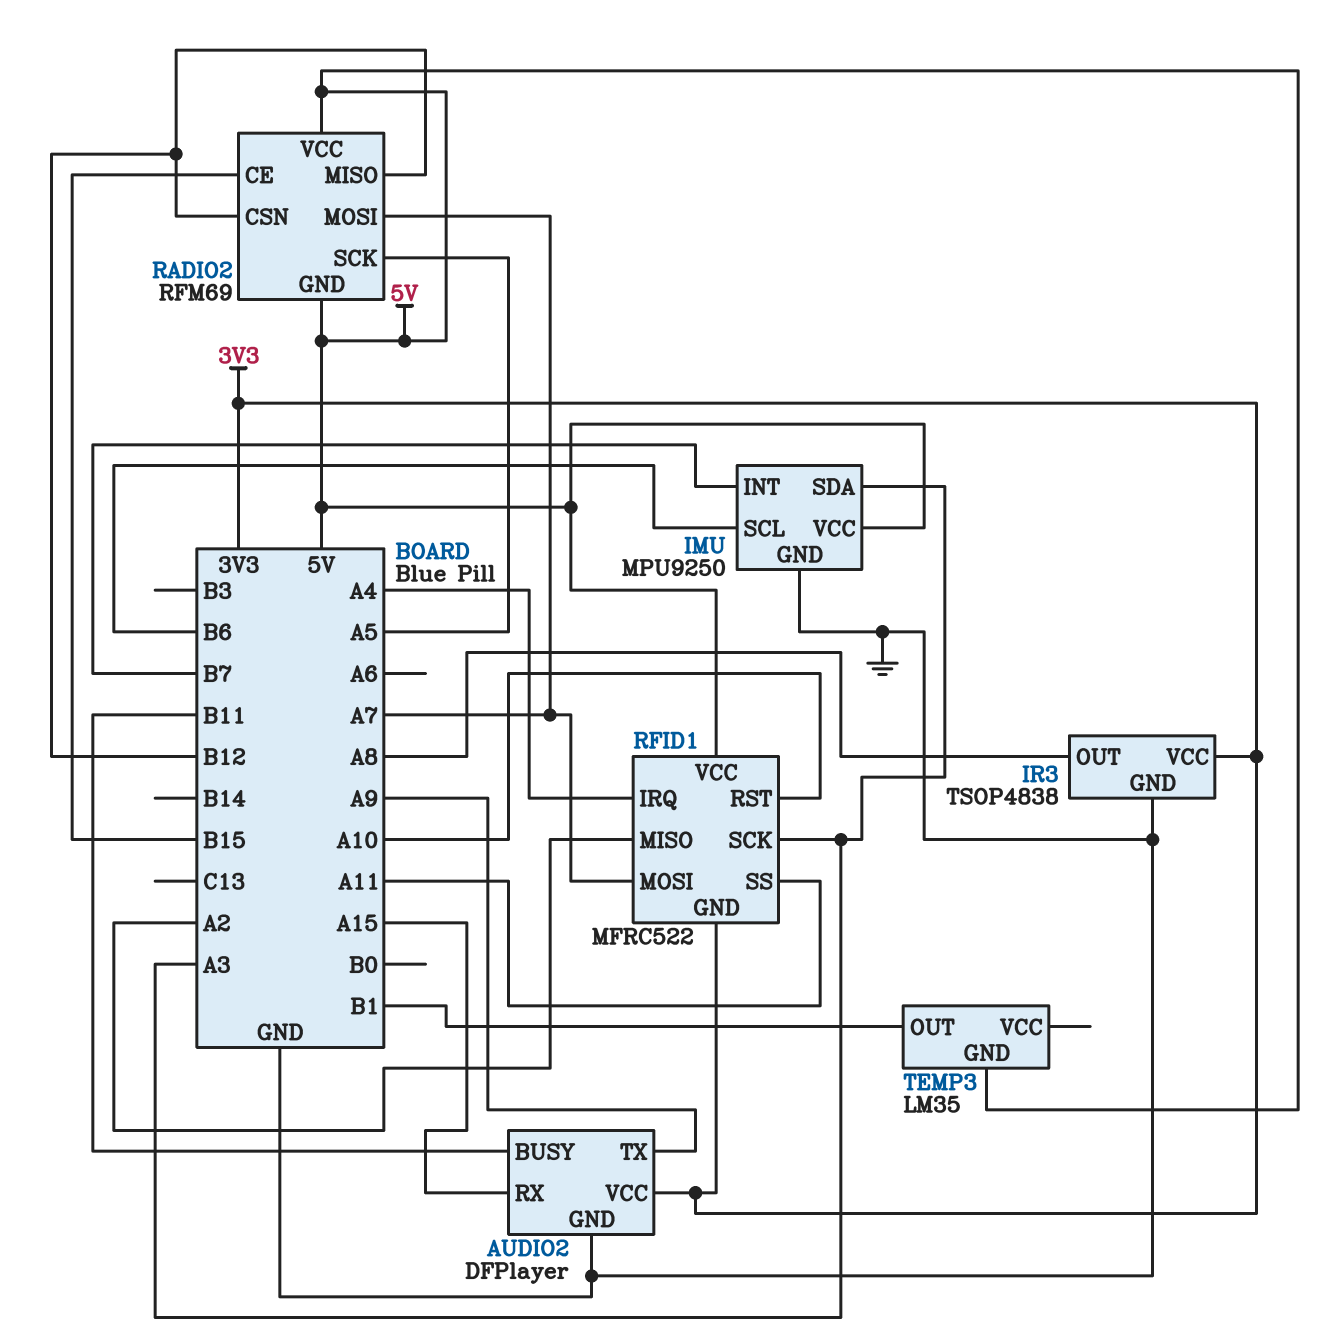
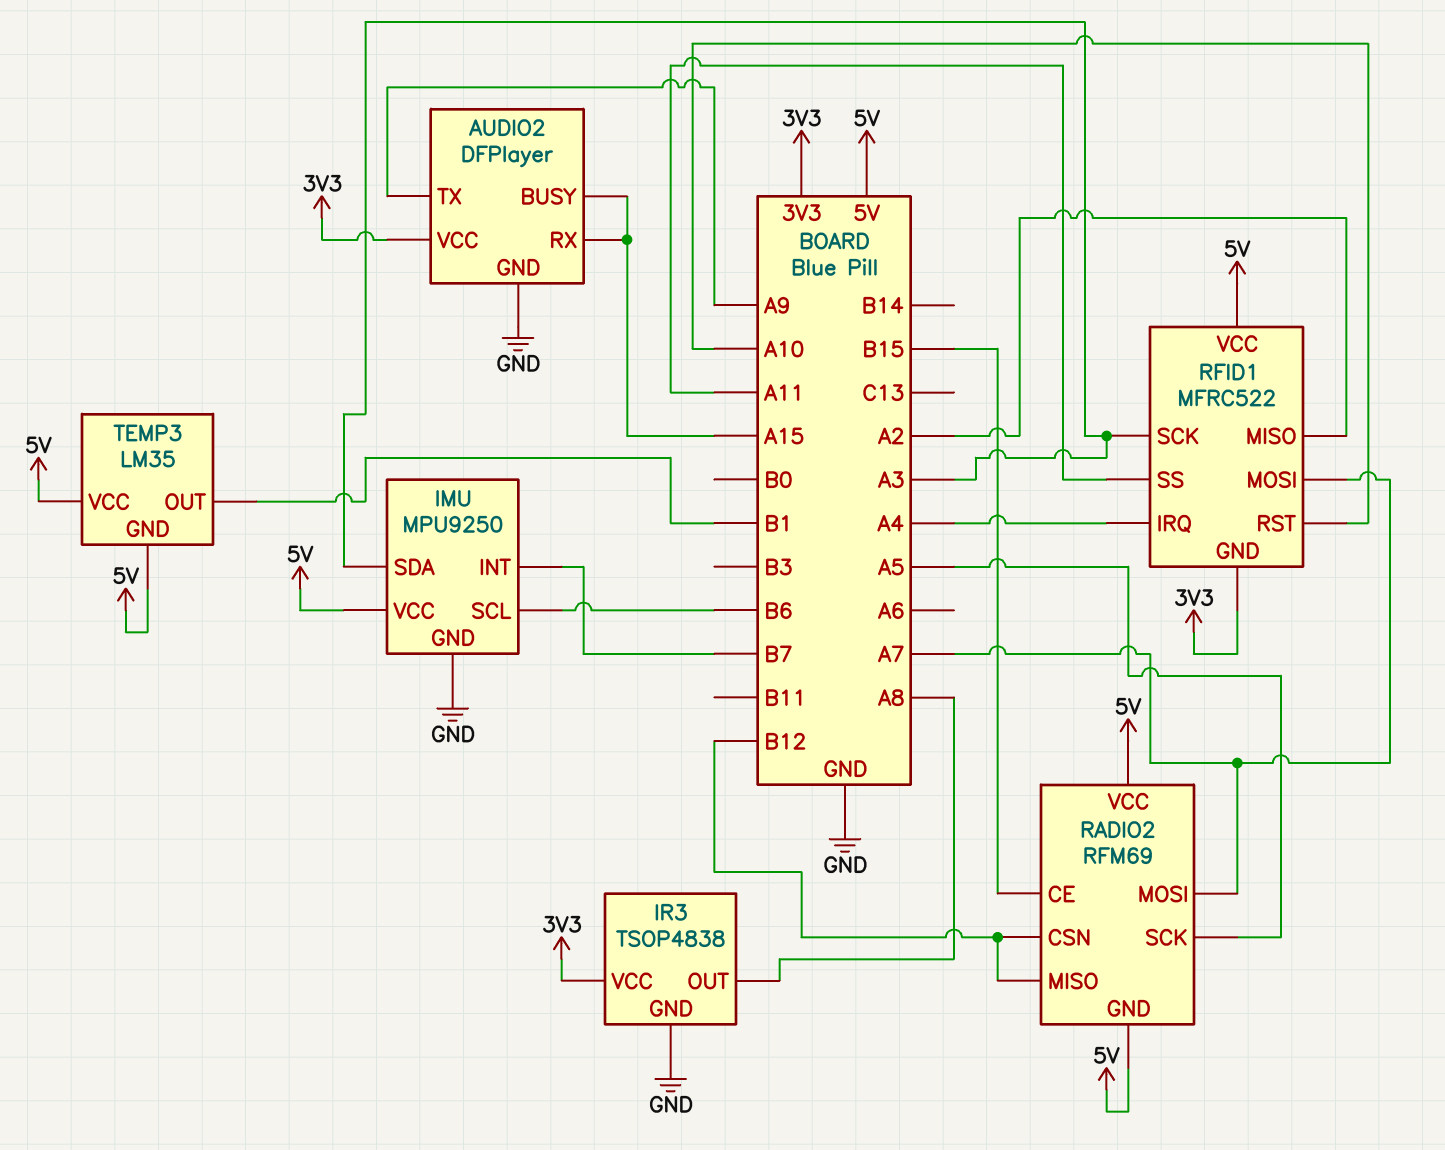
AUDIO2 pin BUSY: B11 -> A15
TEMP3 pin VCC: none -> 5V

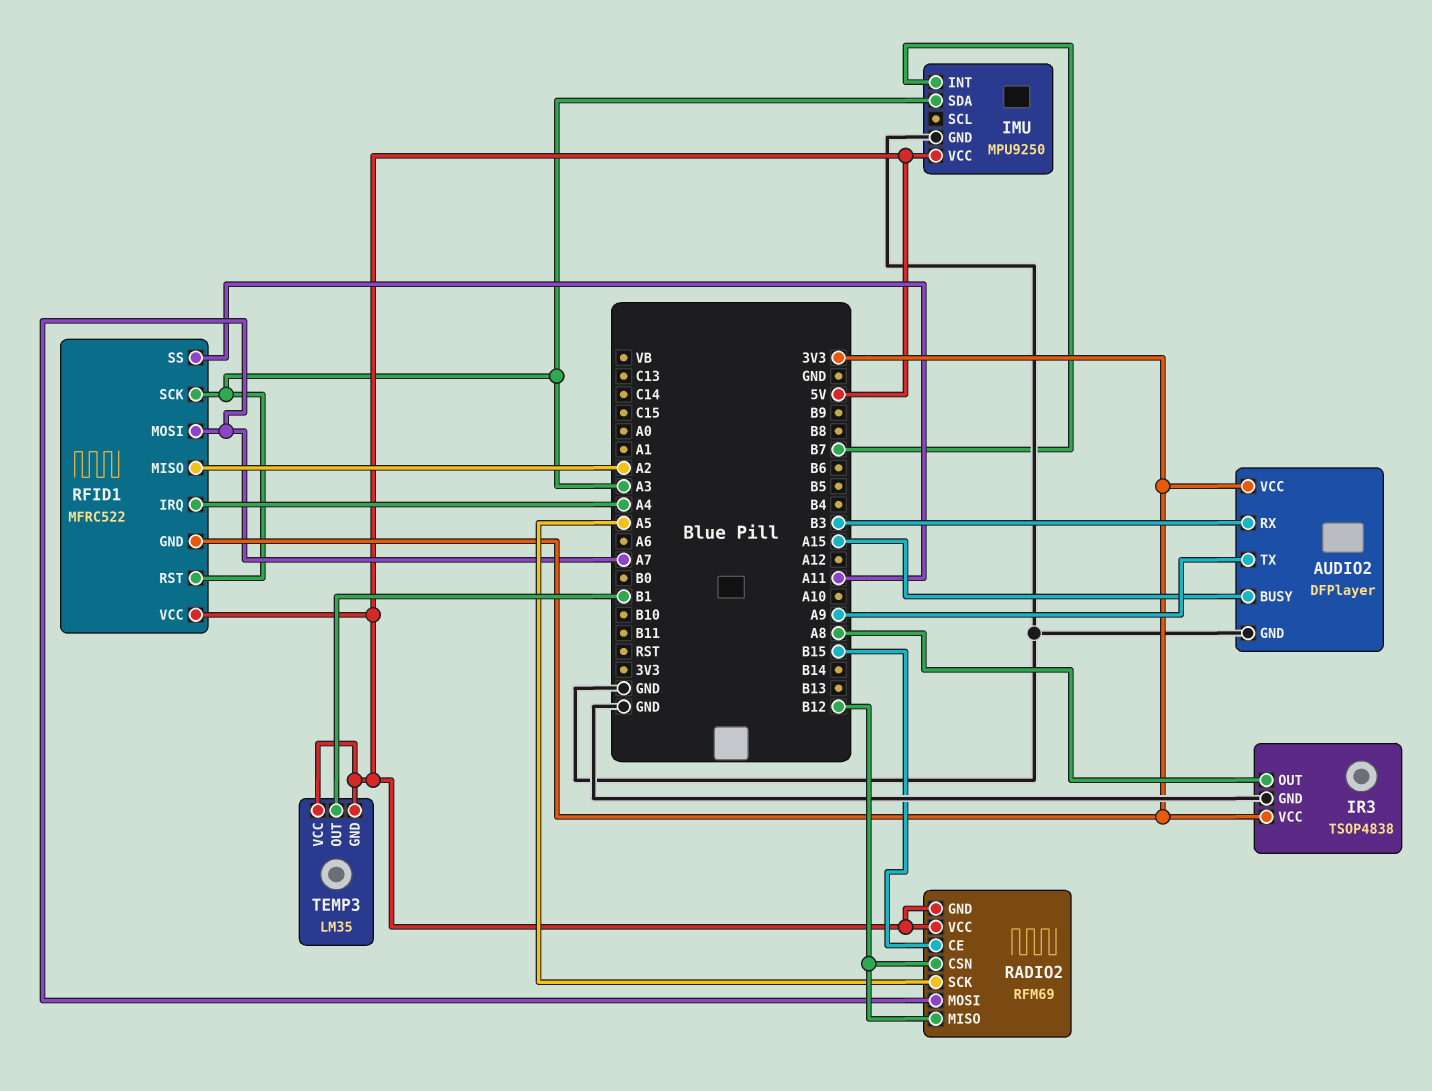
AUDIO2 pin RX: A15 -> B3
IMU pin SCL: B6 -> none
RFID1 pin RST: A10 -> A3

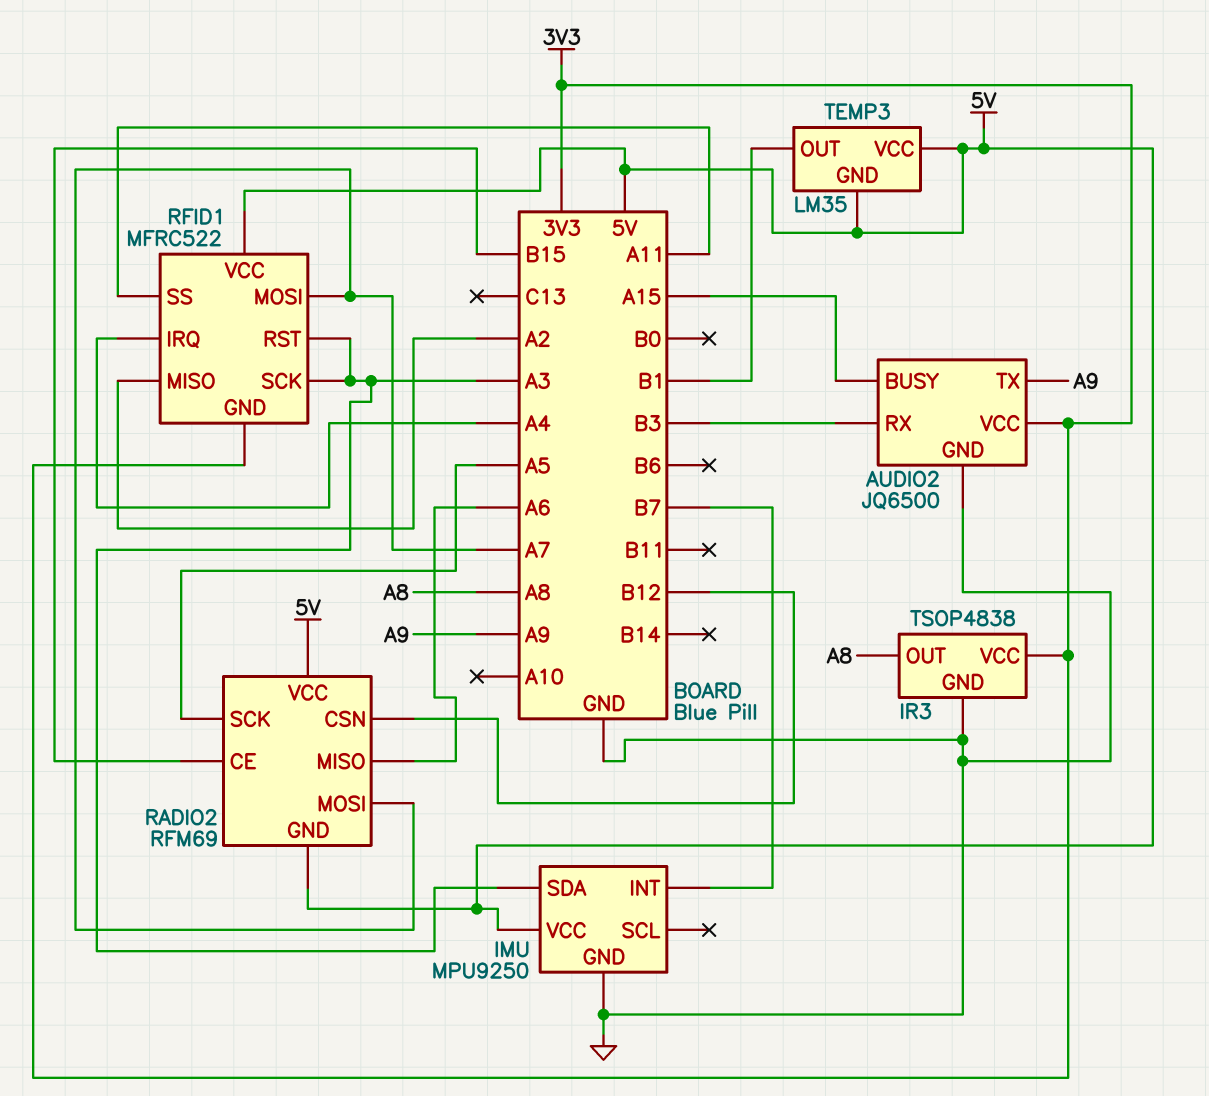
AUDIO2: DFPlayer -> JQ6500
RADIO2 pin MISO: B12 -> A6

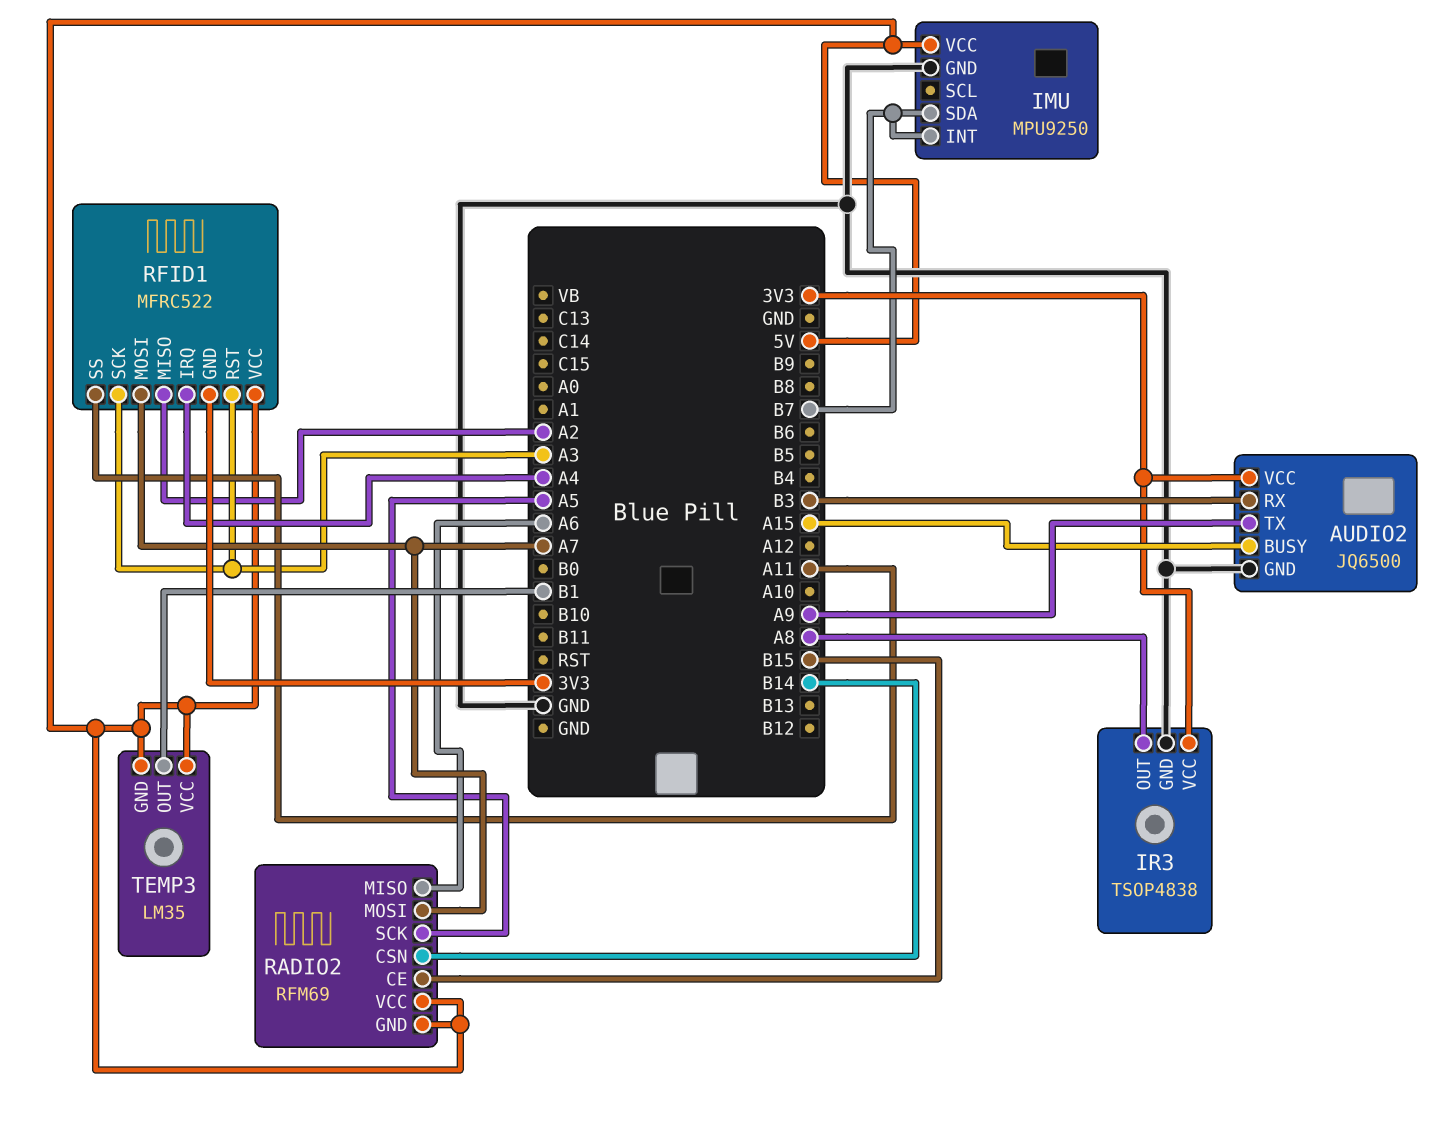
IMU pin SDA: A3 -> B7
RADIO2 pin CSN: B12 -> B14

